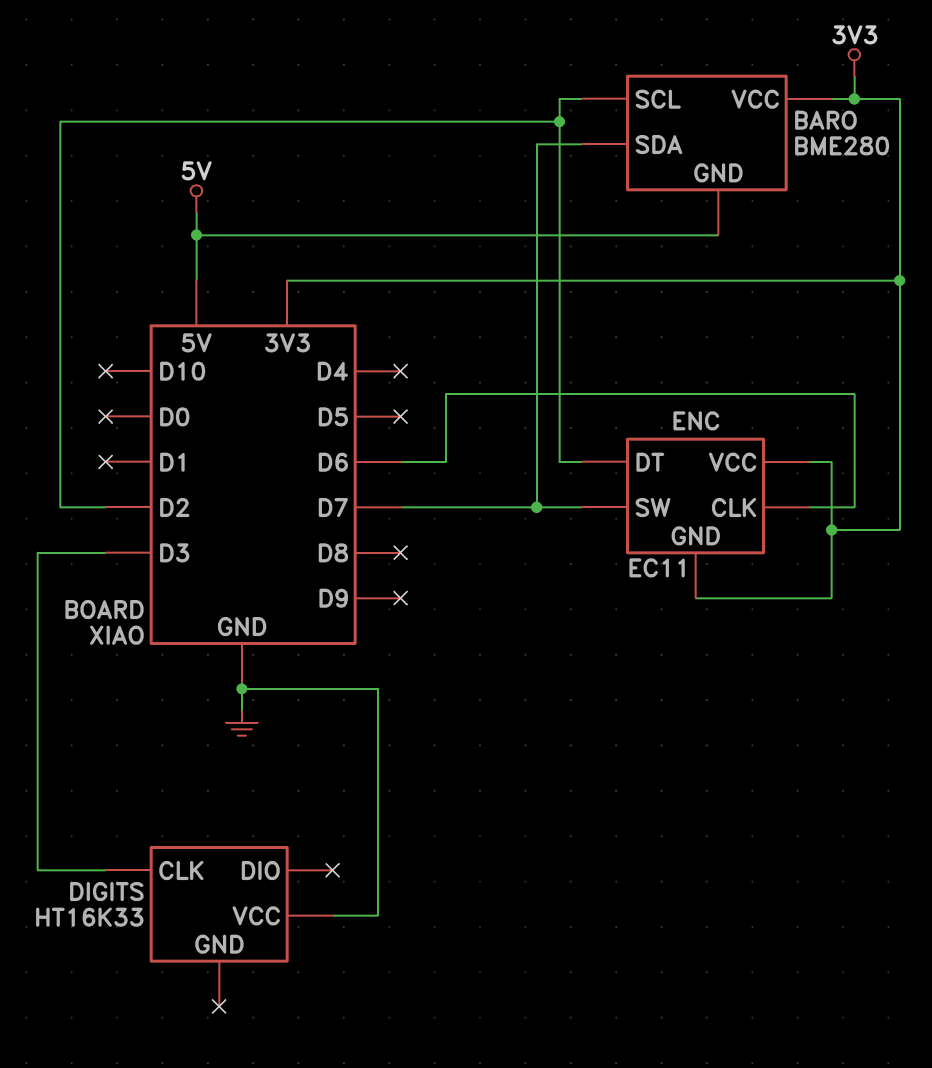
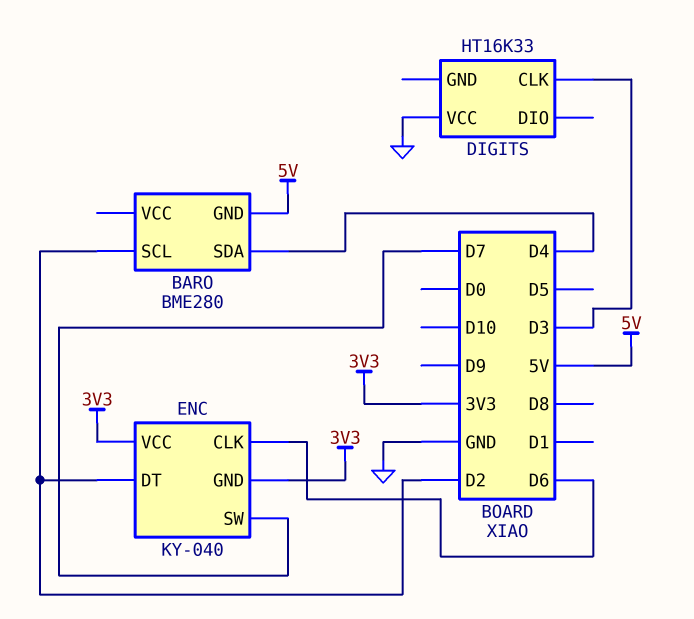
BARO pin SDA: D7 -> D4
BARO pin VCC: 3V3 -> none
ENC: EC11 -> KY-040

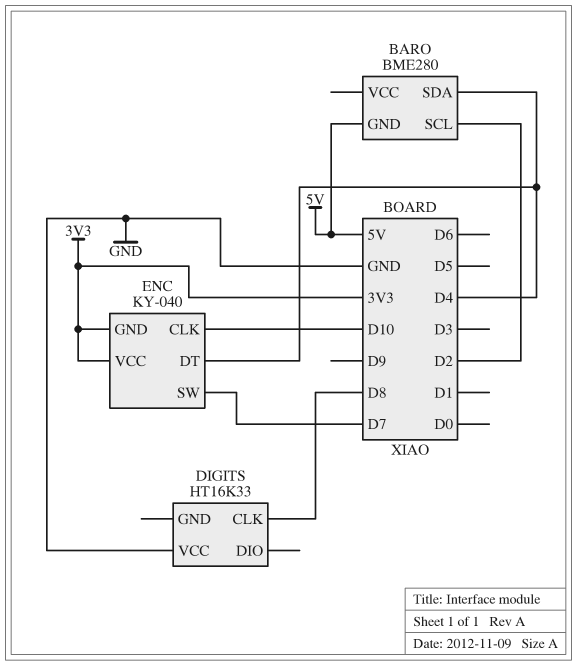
DIGITS pin CLK: D3 -> D8
ENC pin CLK: D6 -> D10
ENC pin DT: D2 -> D4

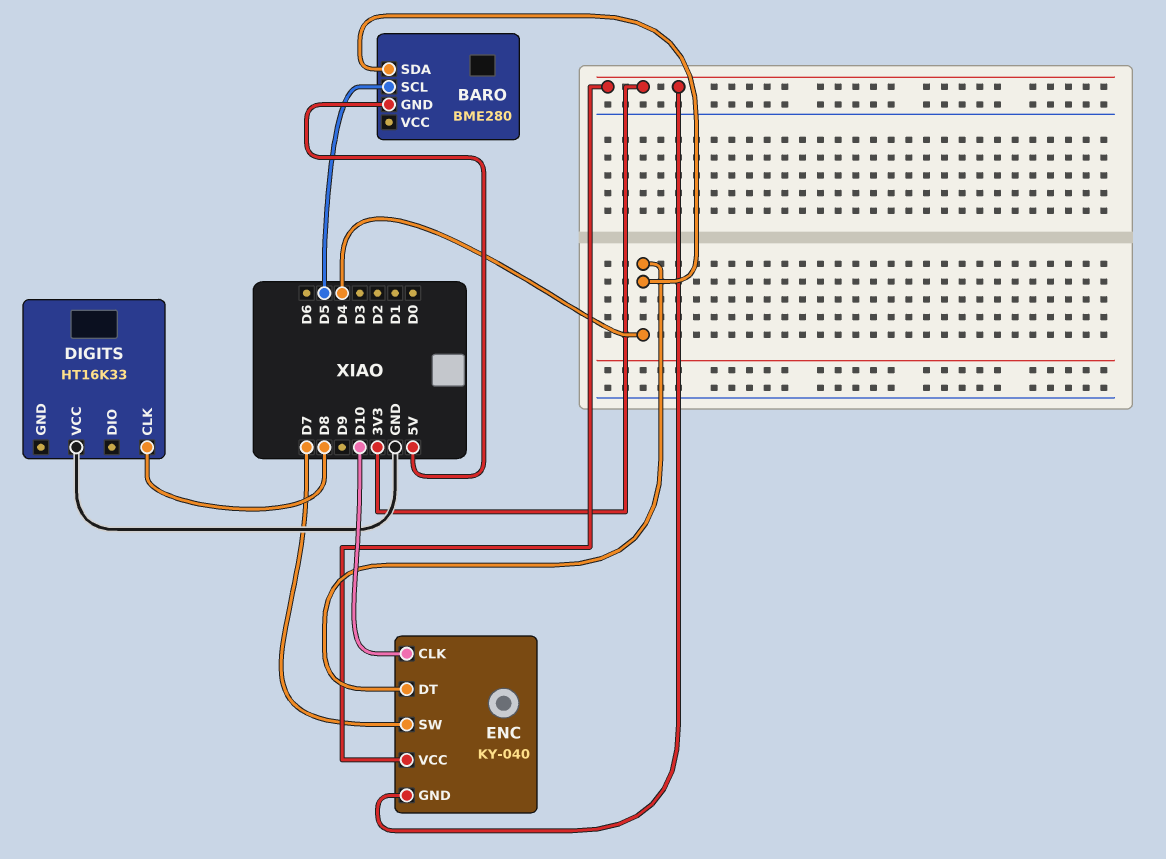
BARO pin SCL: D2 -> D5

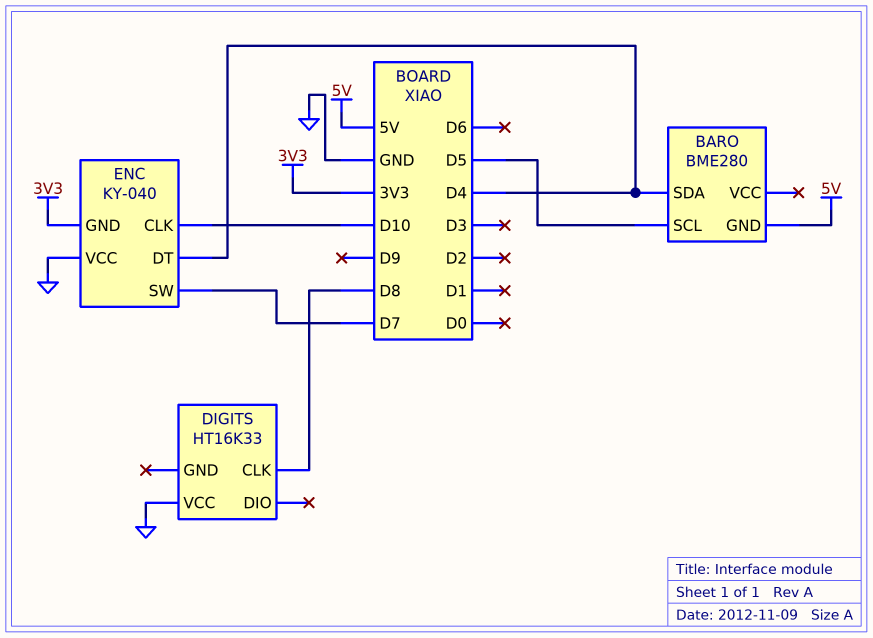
ENC pin VCC: 3V3 -> GND

